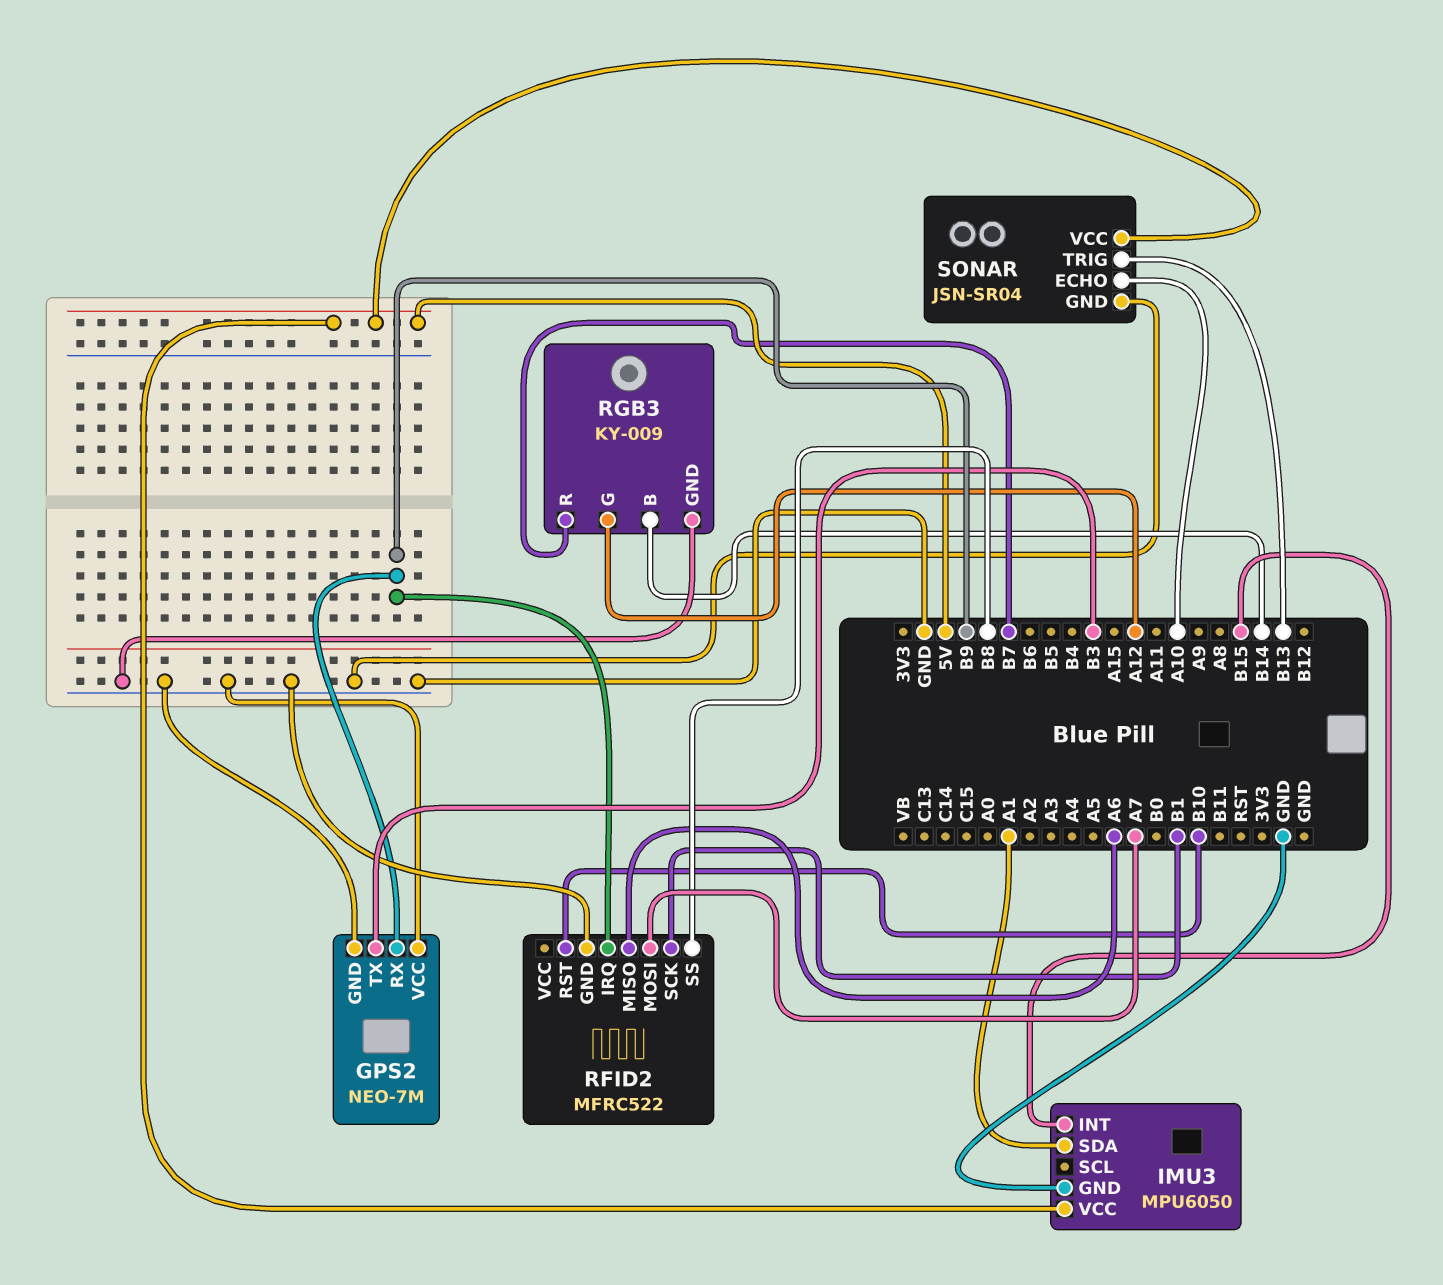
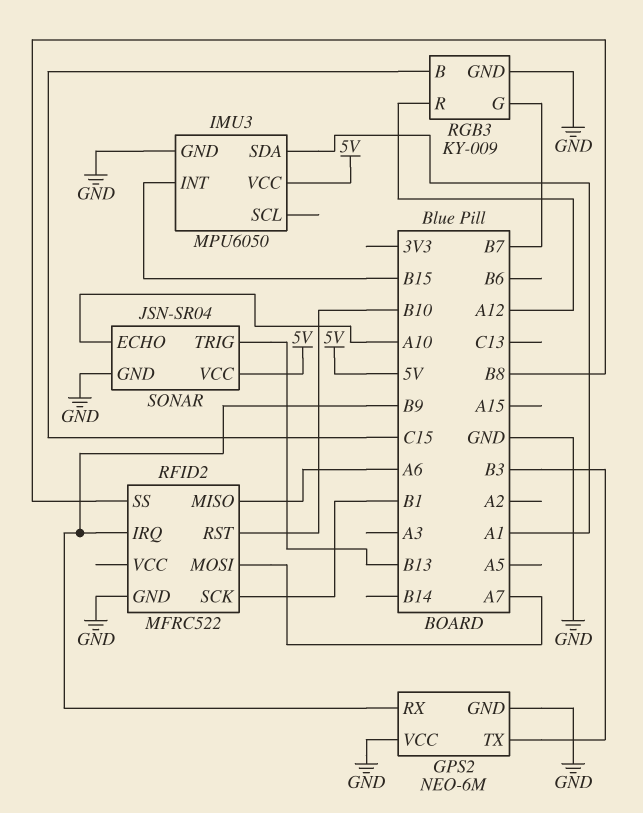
GPS2: NEO-7M -> NEO-6M
RGB3 pin B: B14 -> C15
RGB3 pin G: A12 -> B7
RGB3 pin R: B7 -> A12

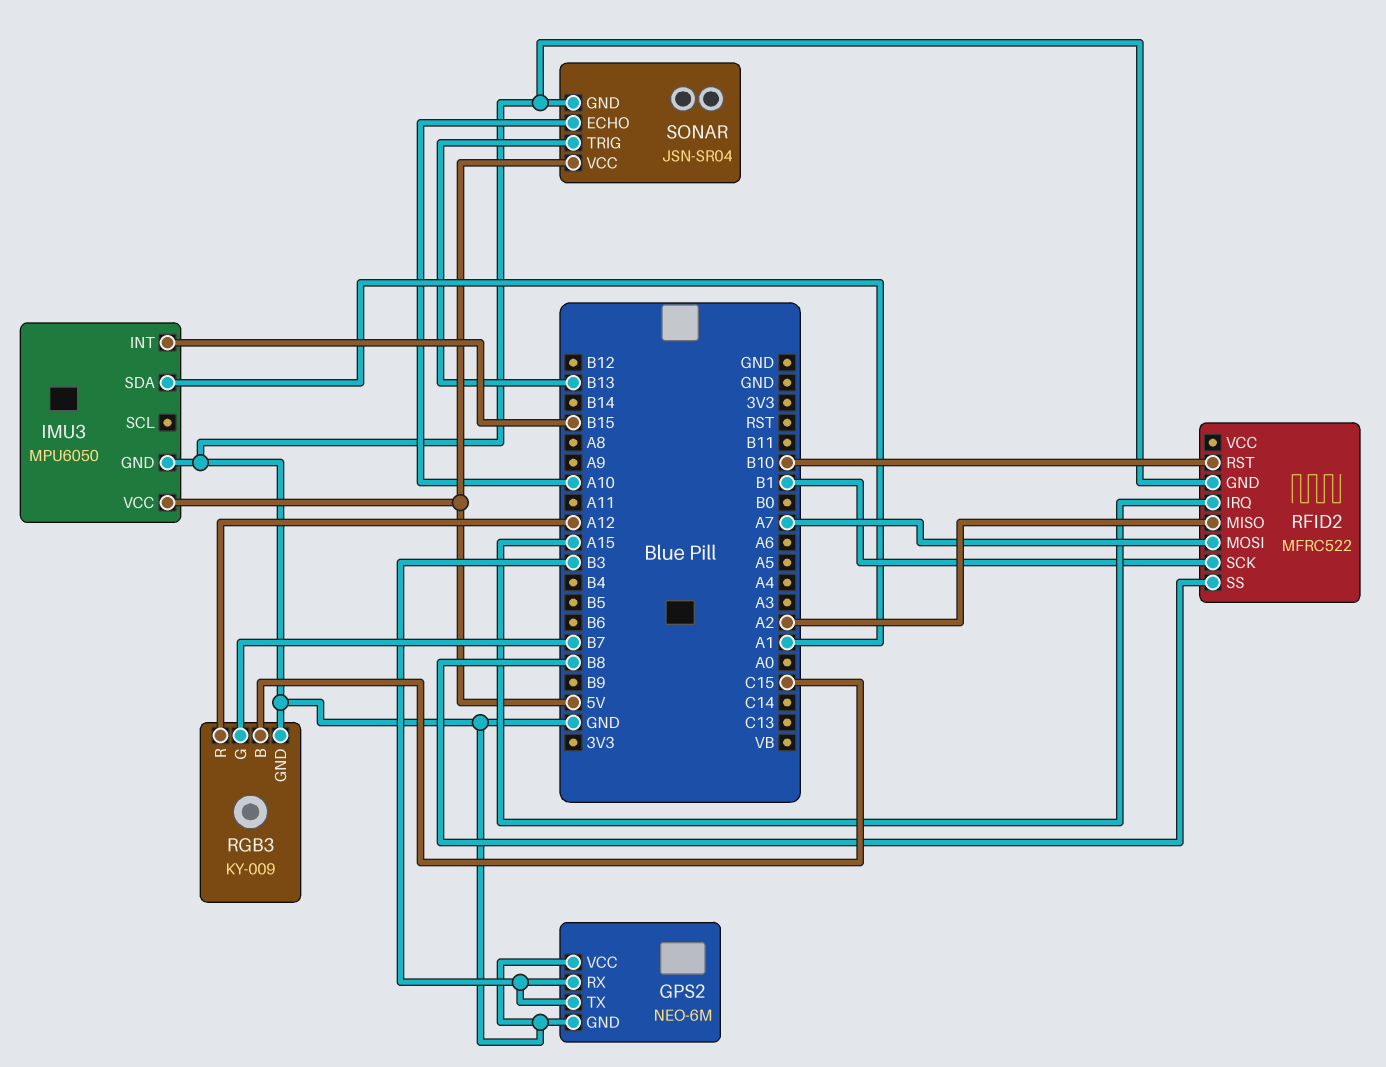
GPS2 pin RX: B9 -> B3
RFID2 pin IRQ: B9 -> A15
RFID2 pin MISO: A6 -> A2

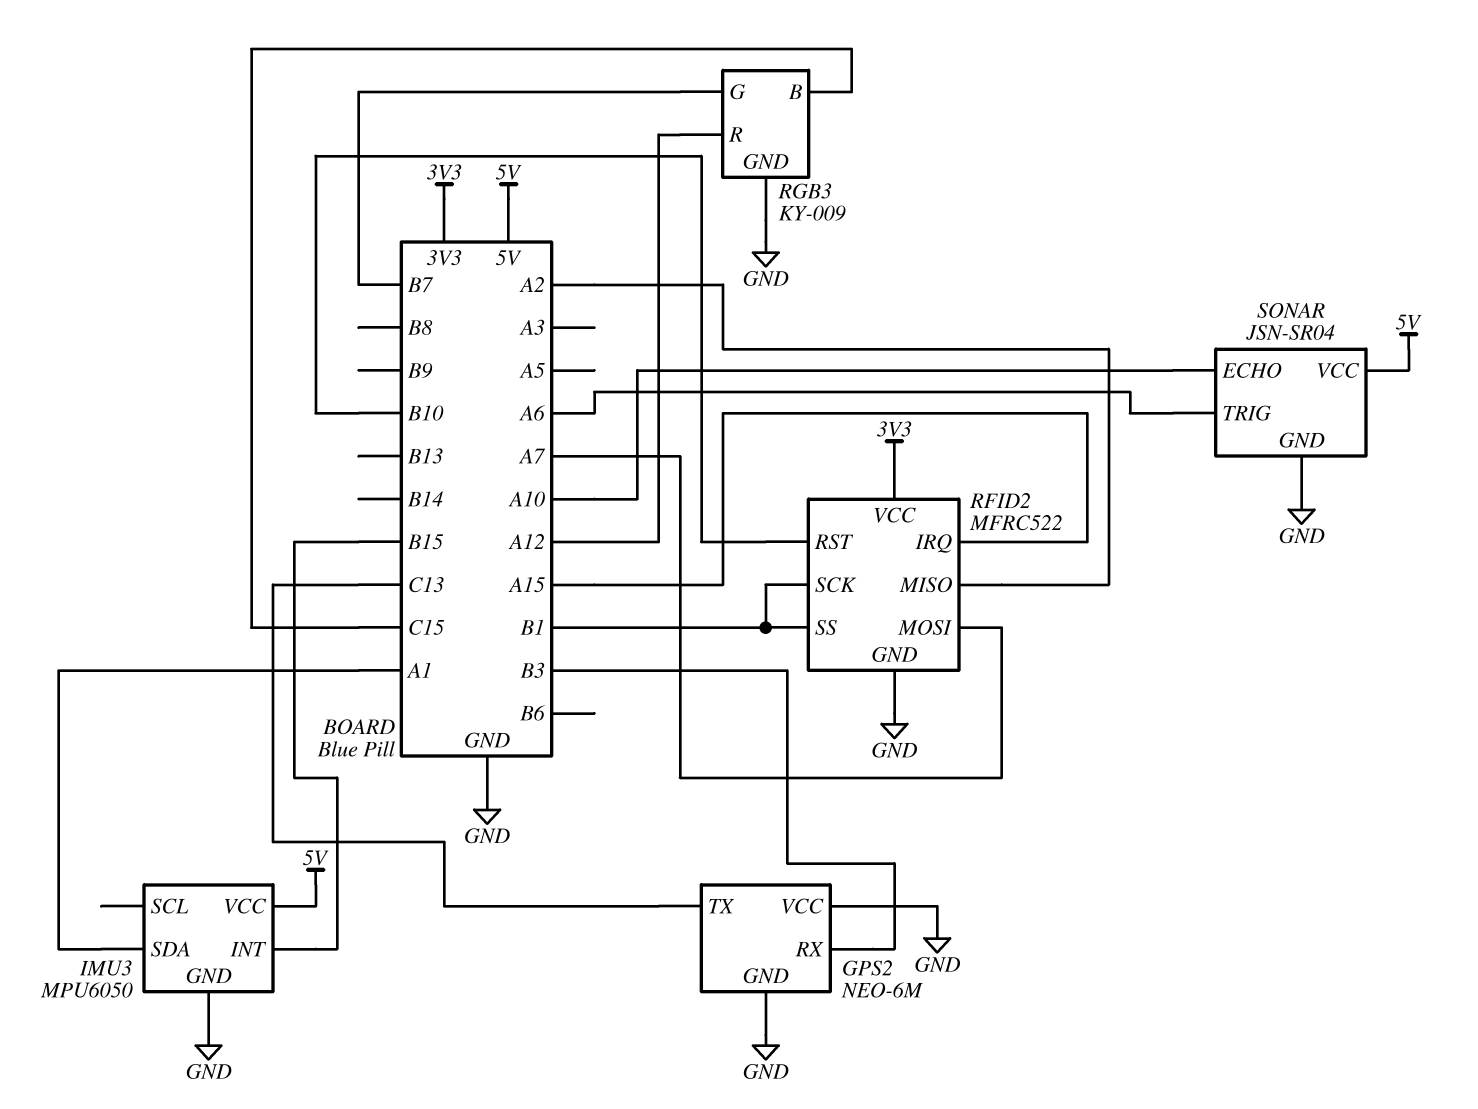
GPS2 pin TX: B3 -> C13
RFID2 pin SS: B8 -> B1
RFID2 pin VCC: none -> 3V3
SONAR pin TRIG: B13 -> A6

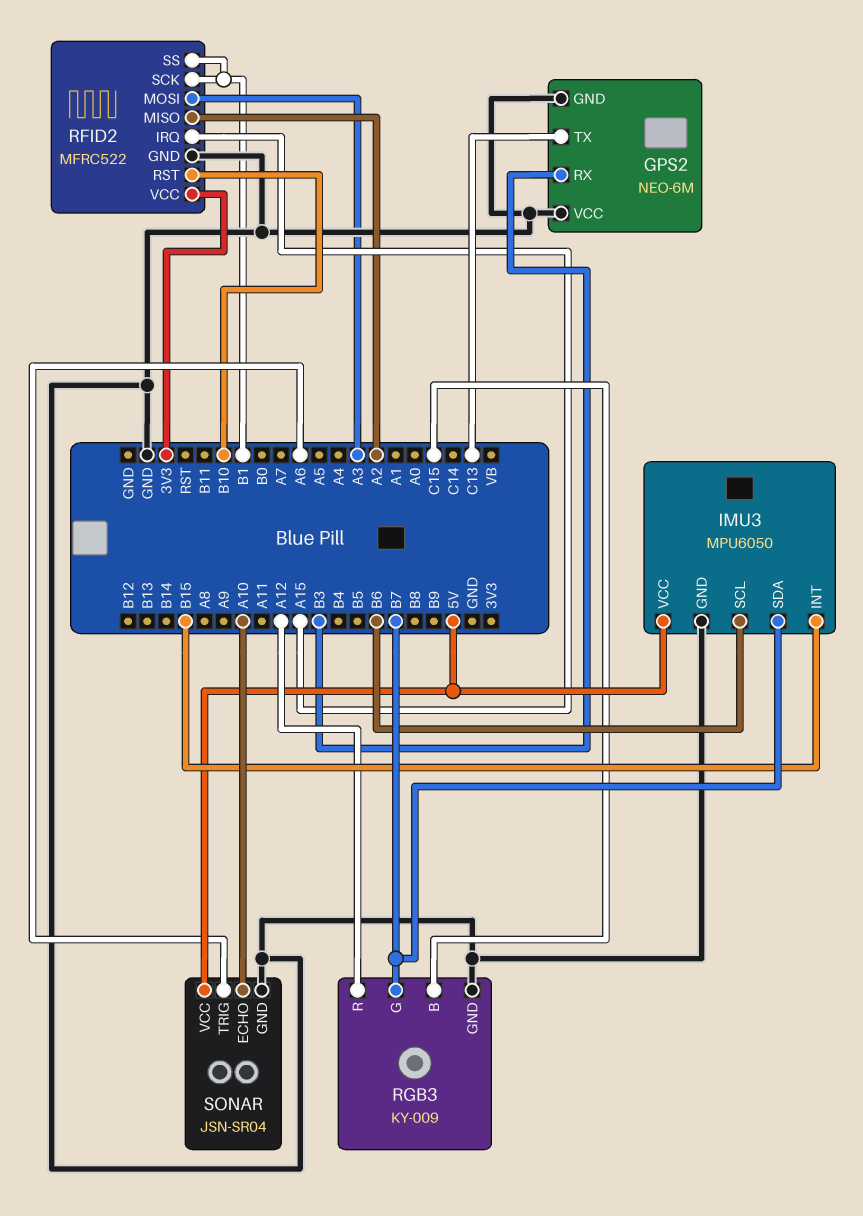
IMU3 pin SCL: none -> B6
IMU3 pin SDA: A1 -> B7
RFID2 pin MOSI: A7 -> A3

